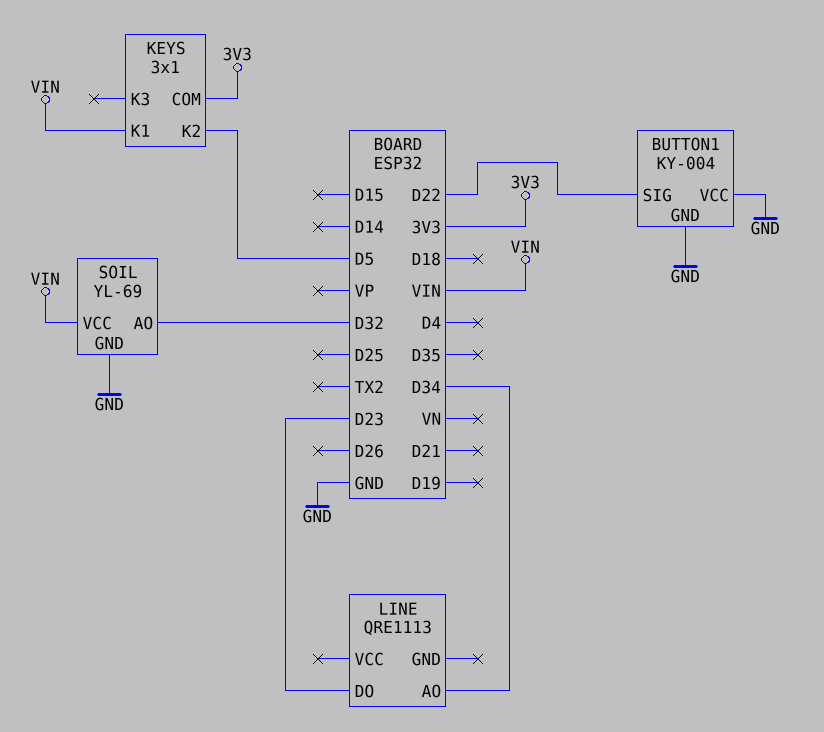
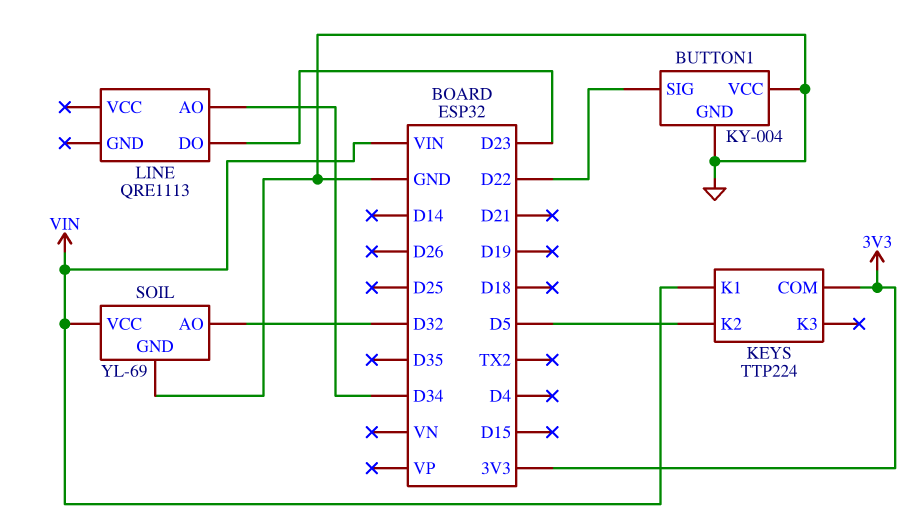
KEYS: 3x1 -> TTP224

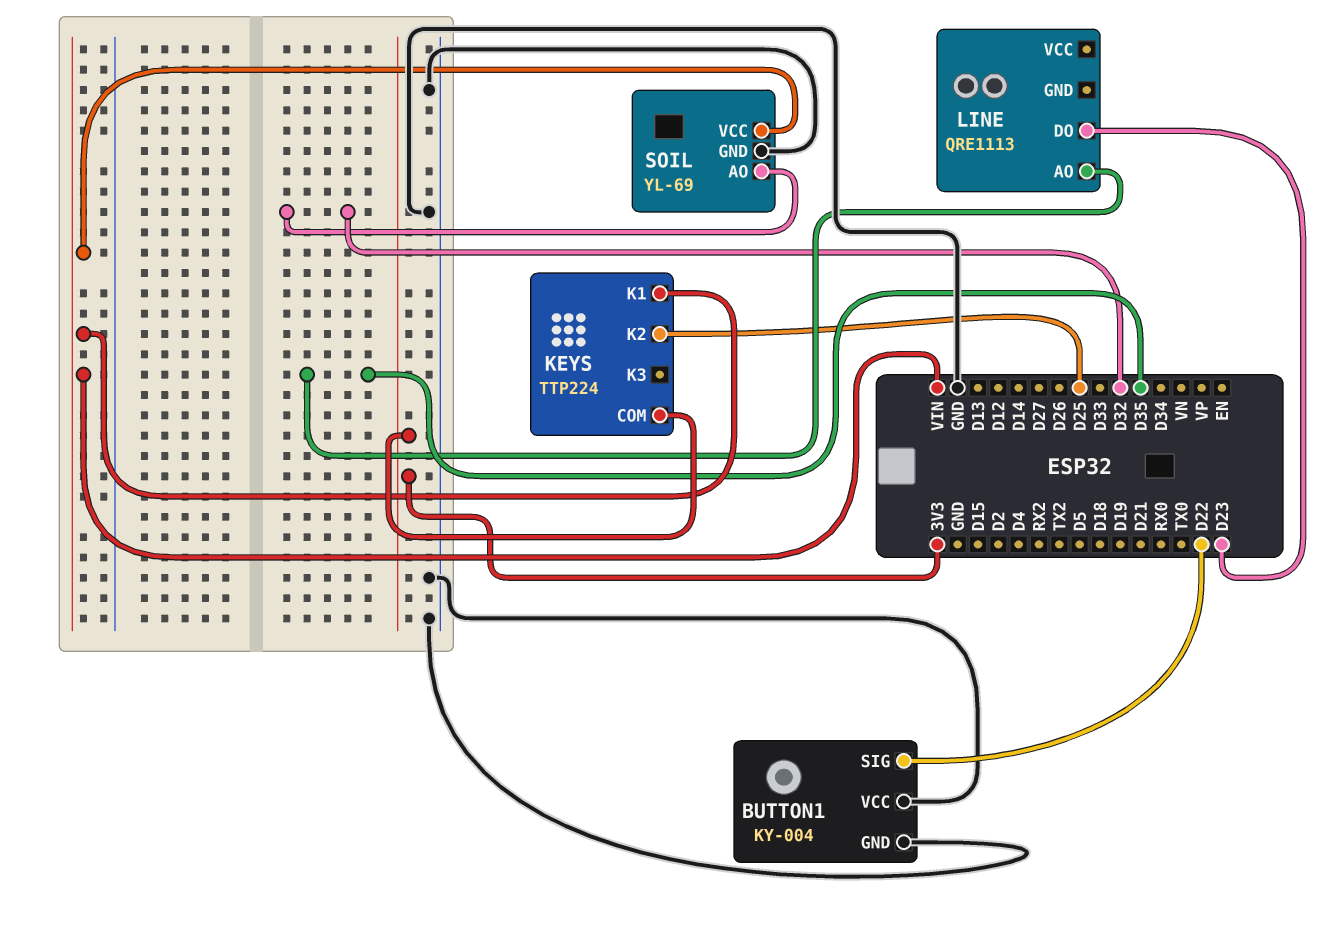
KEYS pin K2: D5 -> D25
LINE pin AO: D34 -> D35

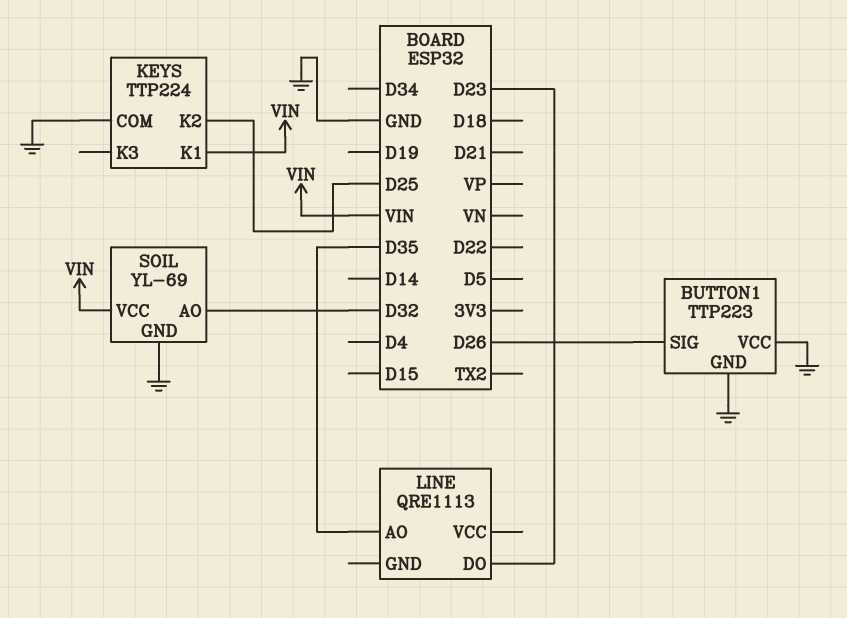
BUTTON1: KY-004 -> TTP223
BUTTON1 pin SIG: D22 -> D26
KEYS pin COM: 3V3 -> GND

